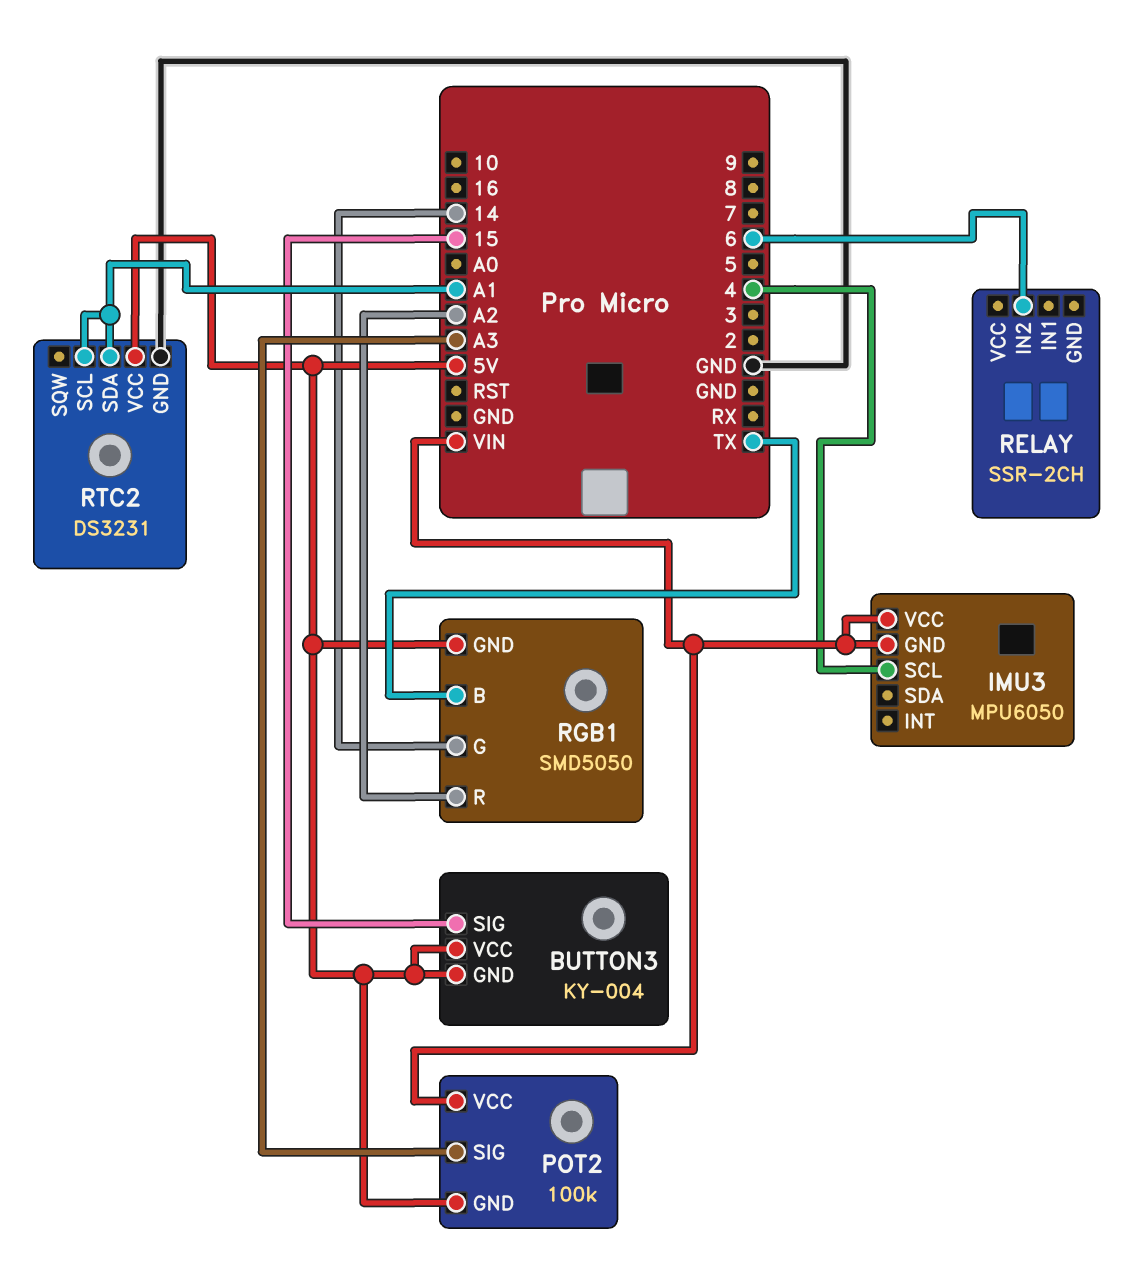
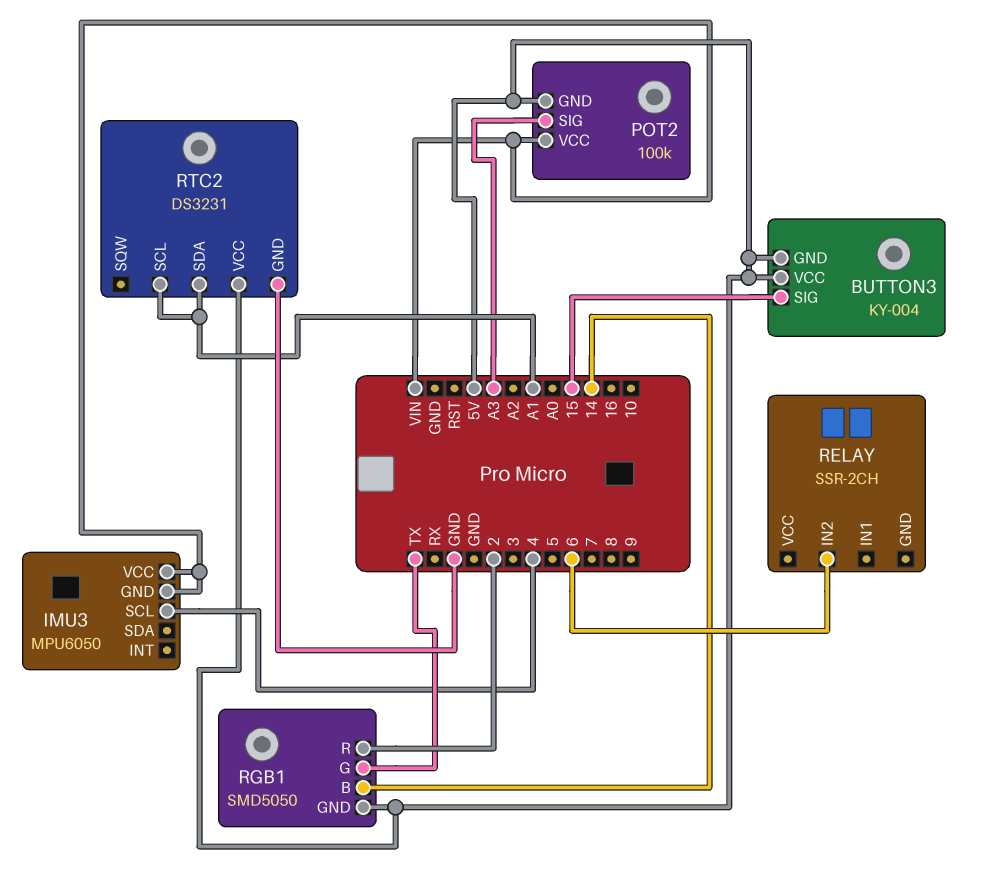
RGB1 pin B: TX -> 14
RGB1 pin G: 14 -> TX
RGB1 pin R: A2 -> 2

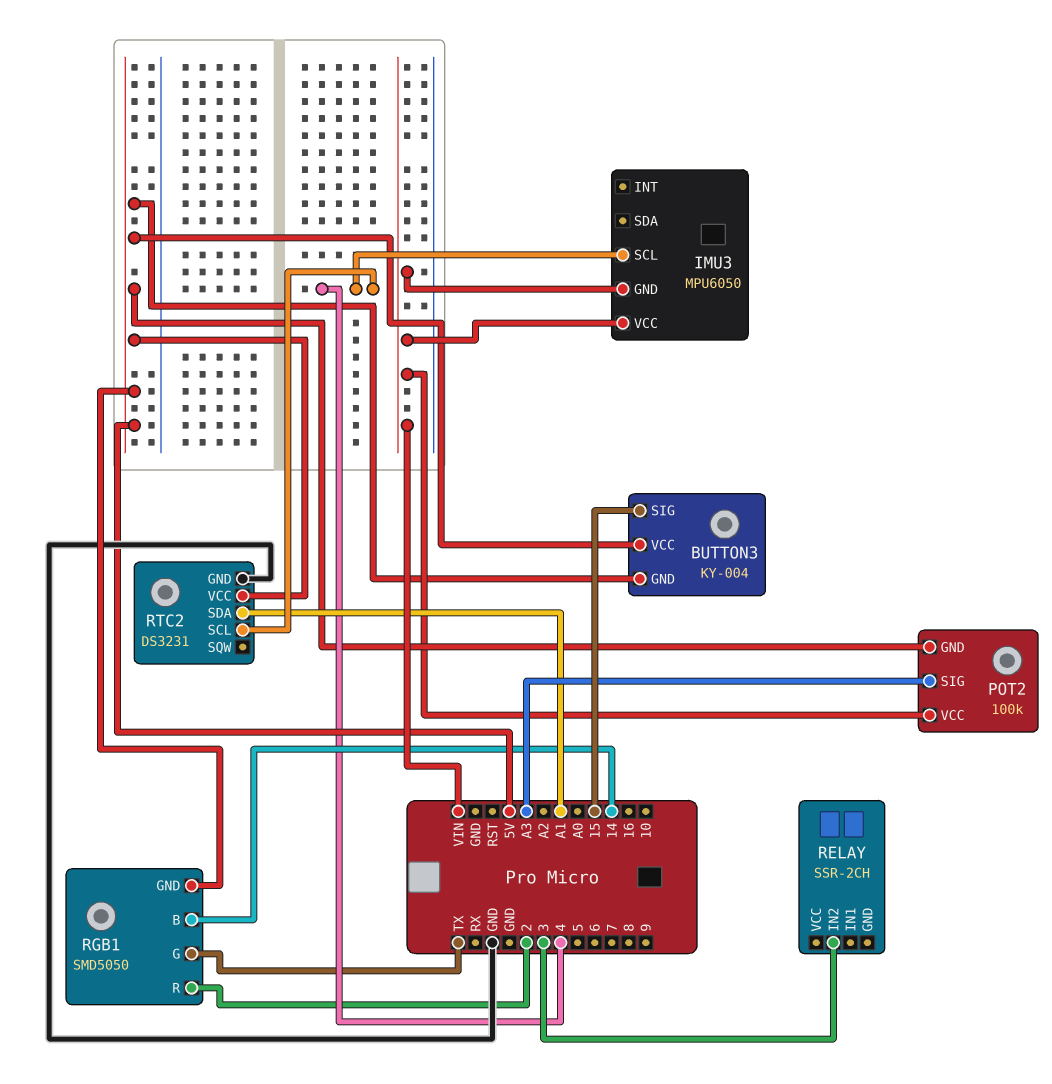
RELAY pin IN2: 6 -> 3
RTC2 pin SCL: A1 -> 4

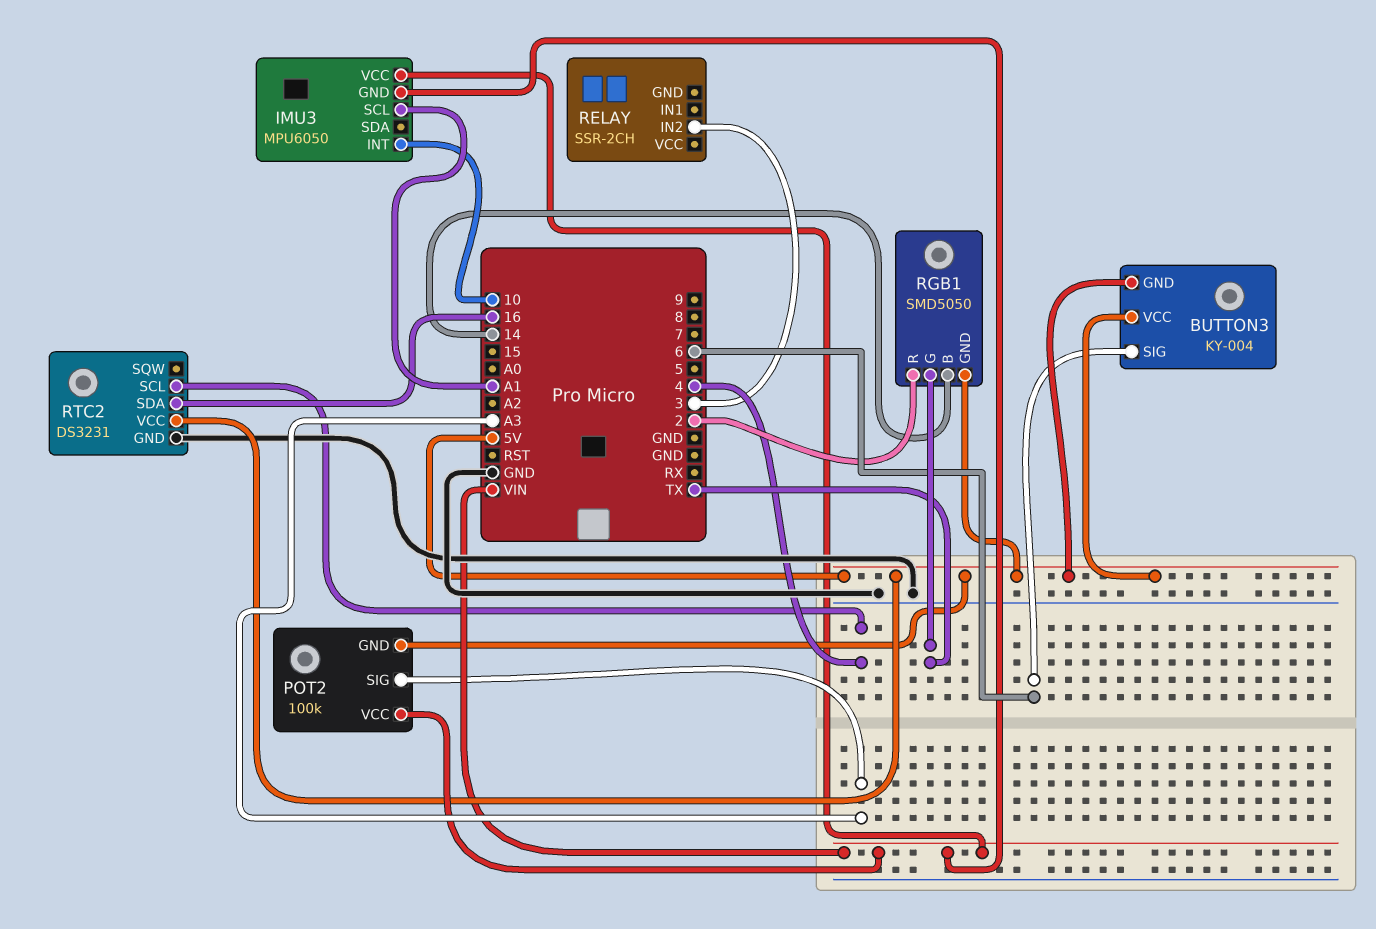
BUTTON3 pin SIG: 15 -> 6
IMU3 pin INT: none -> 10
IMU3 pin SCL: 4 -> A1
RTC2 pin SDA: A1 -> 16

